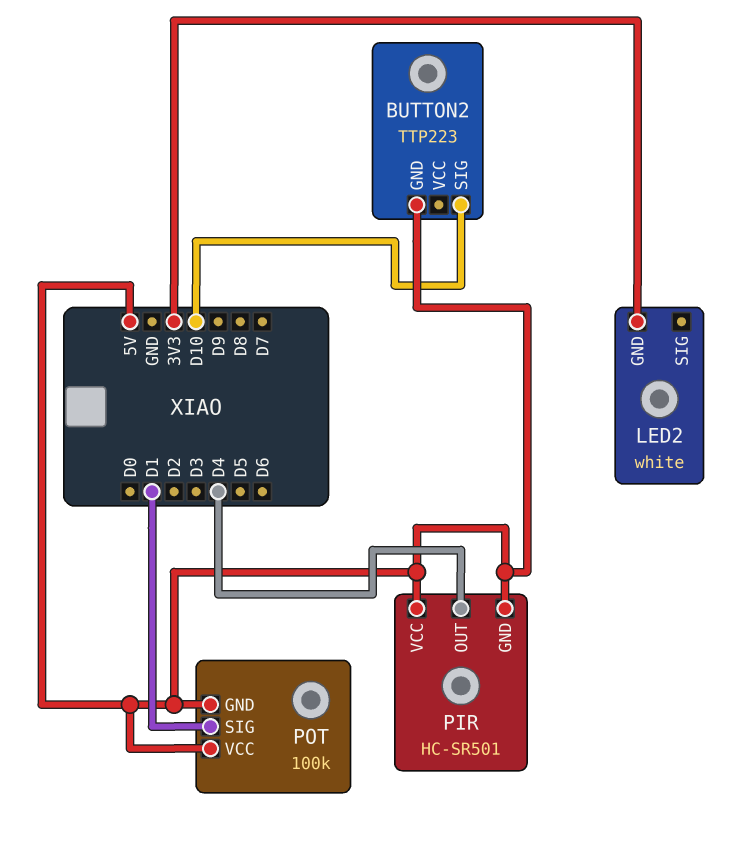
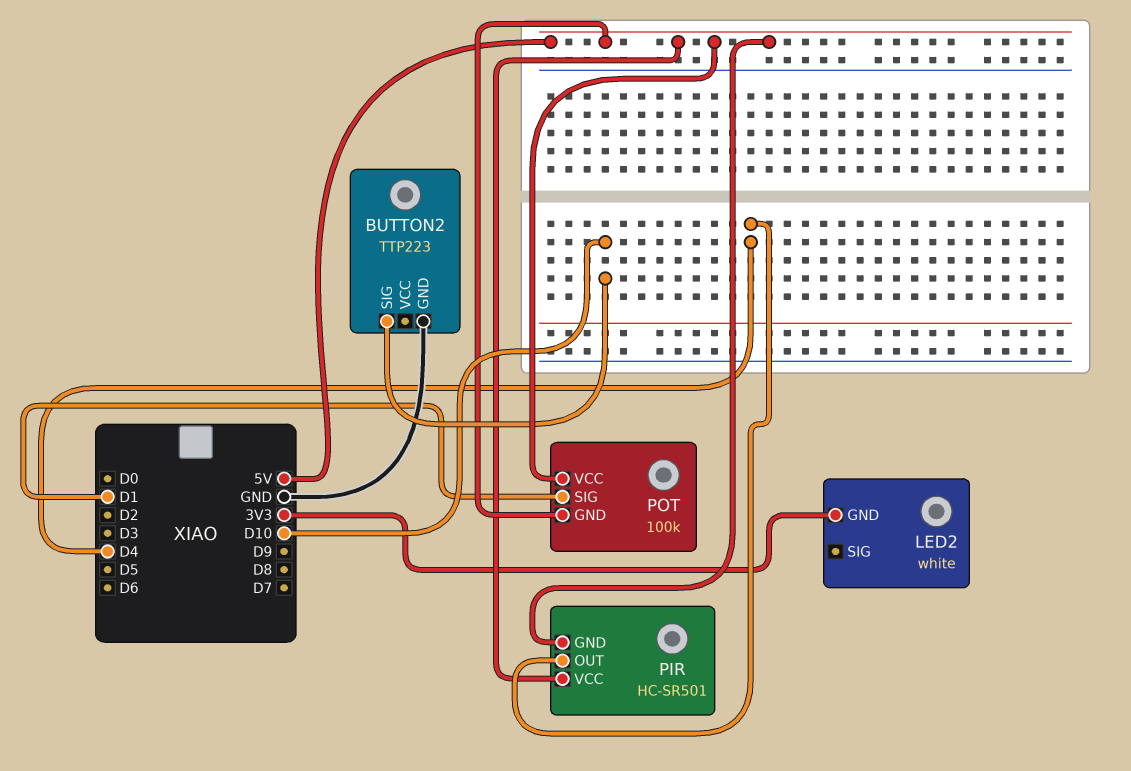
BUTTON2 pin GND: 5V -> GND

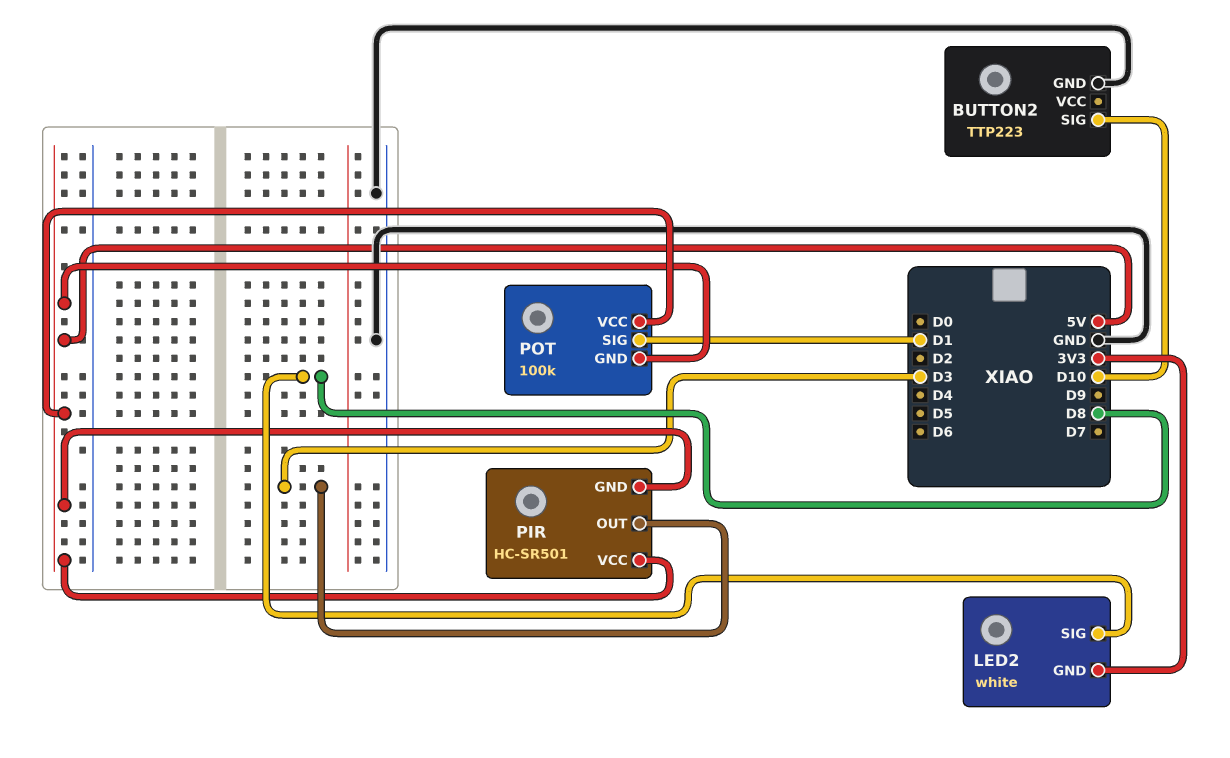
LED2 pin SIG: none -> D8
PIR pin OUT: D4 -> D3

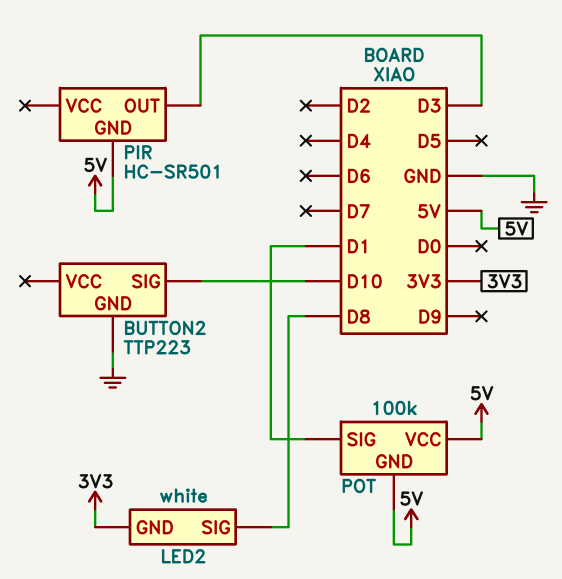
PIR pin VCC: 5V -> none

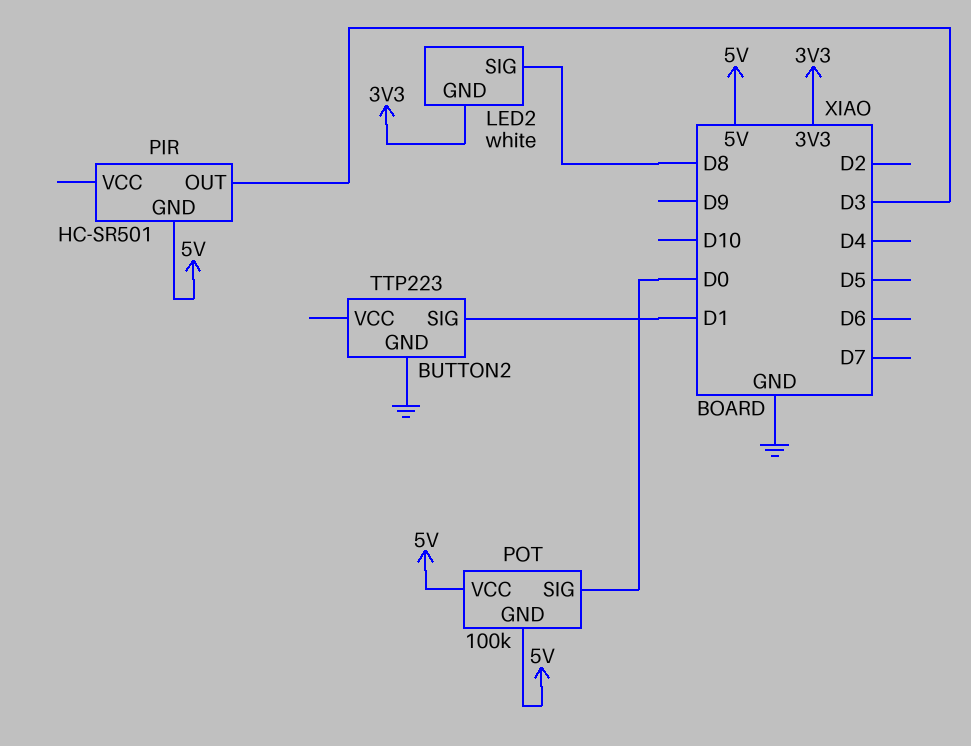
BUTTON2 pin SIG: D10 -> D1
POT pin SIG: D1 -> D0

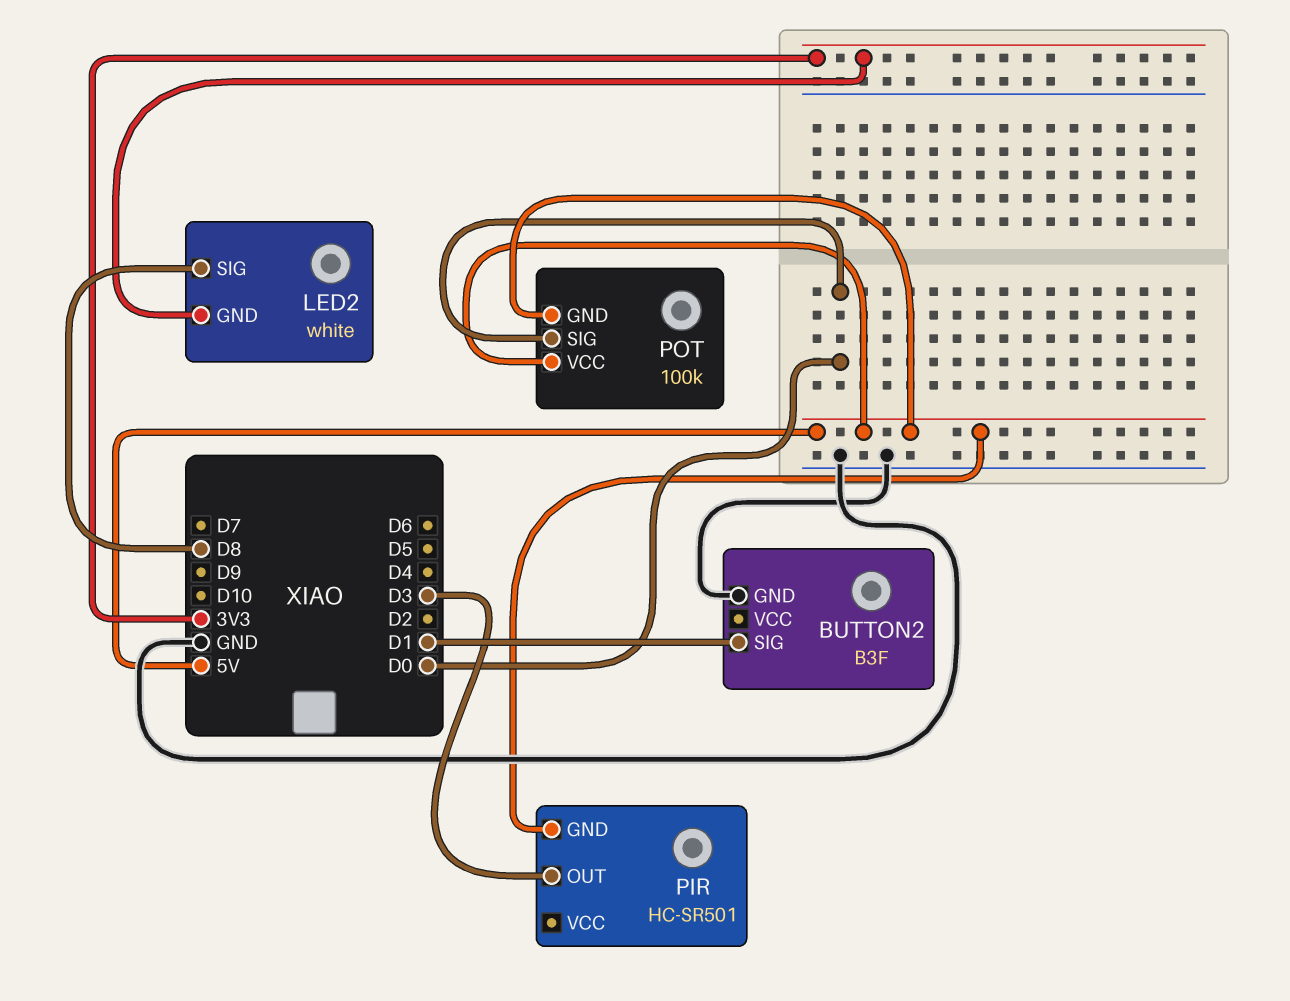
BUTTON2: TTP223 -> B3F

